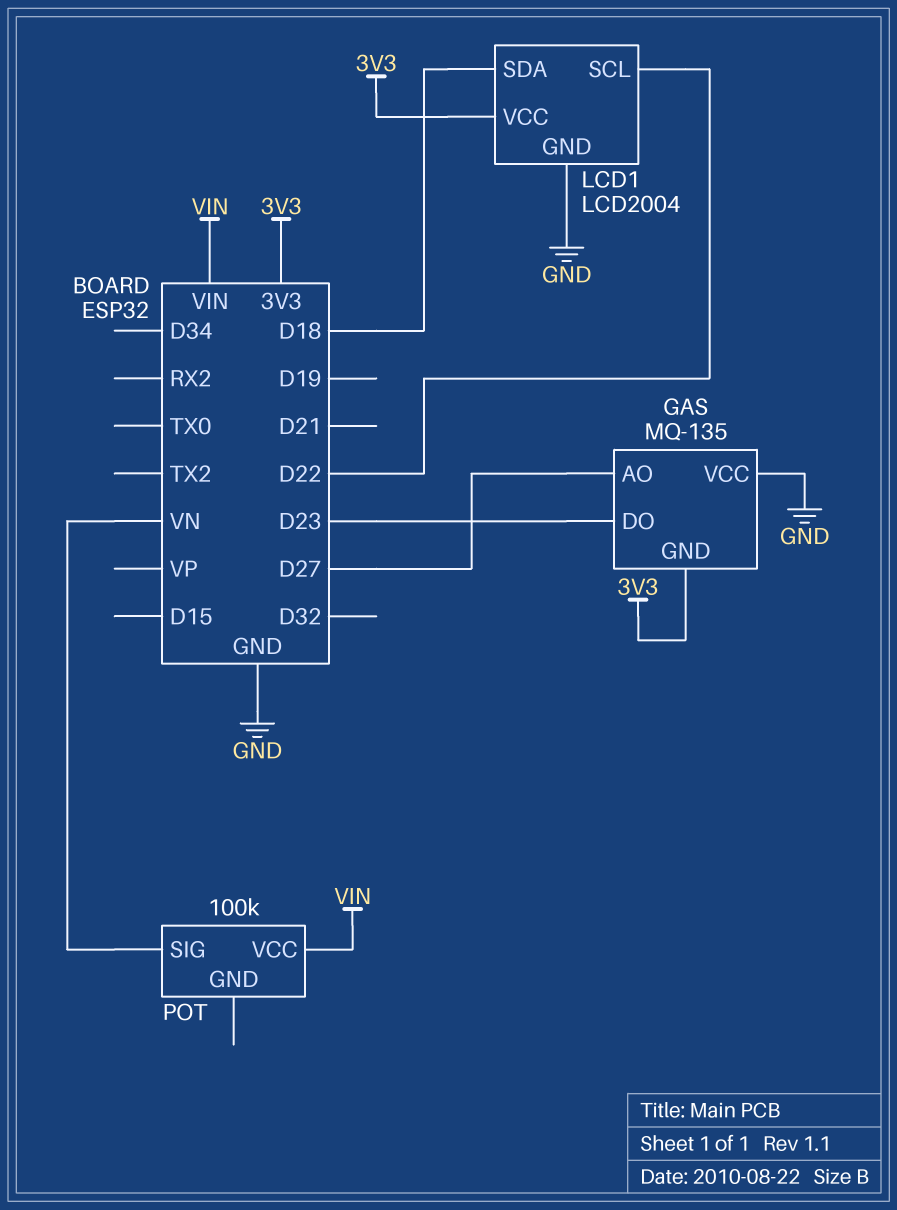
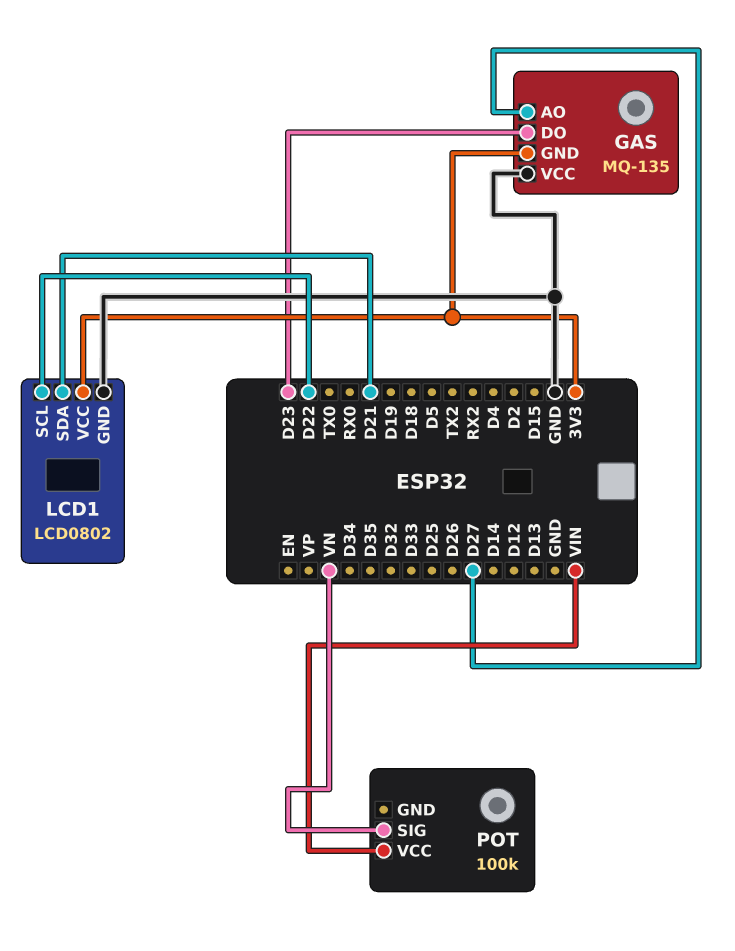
LCD1: LCD2004 -> LCD0802
LCD1 pin SDA: D18 -> D21

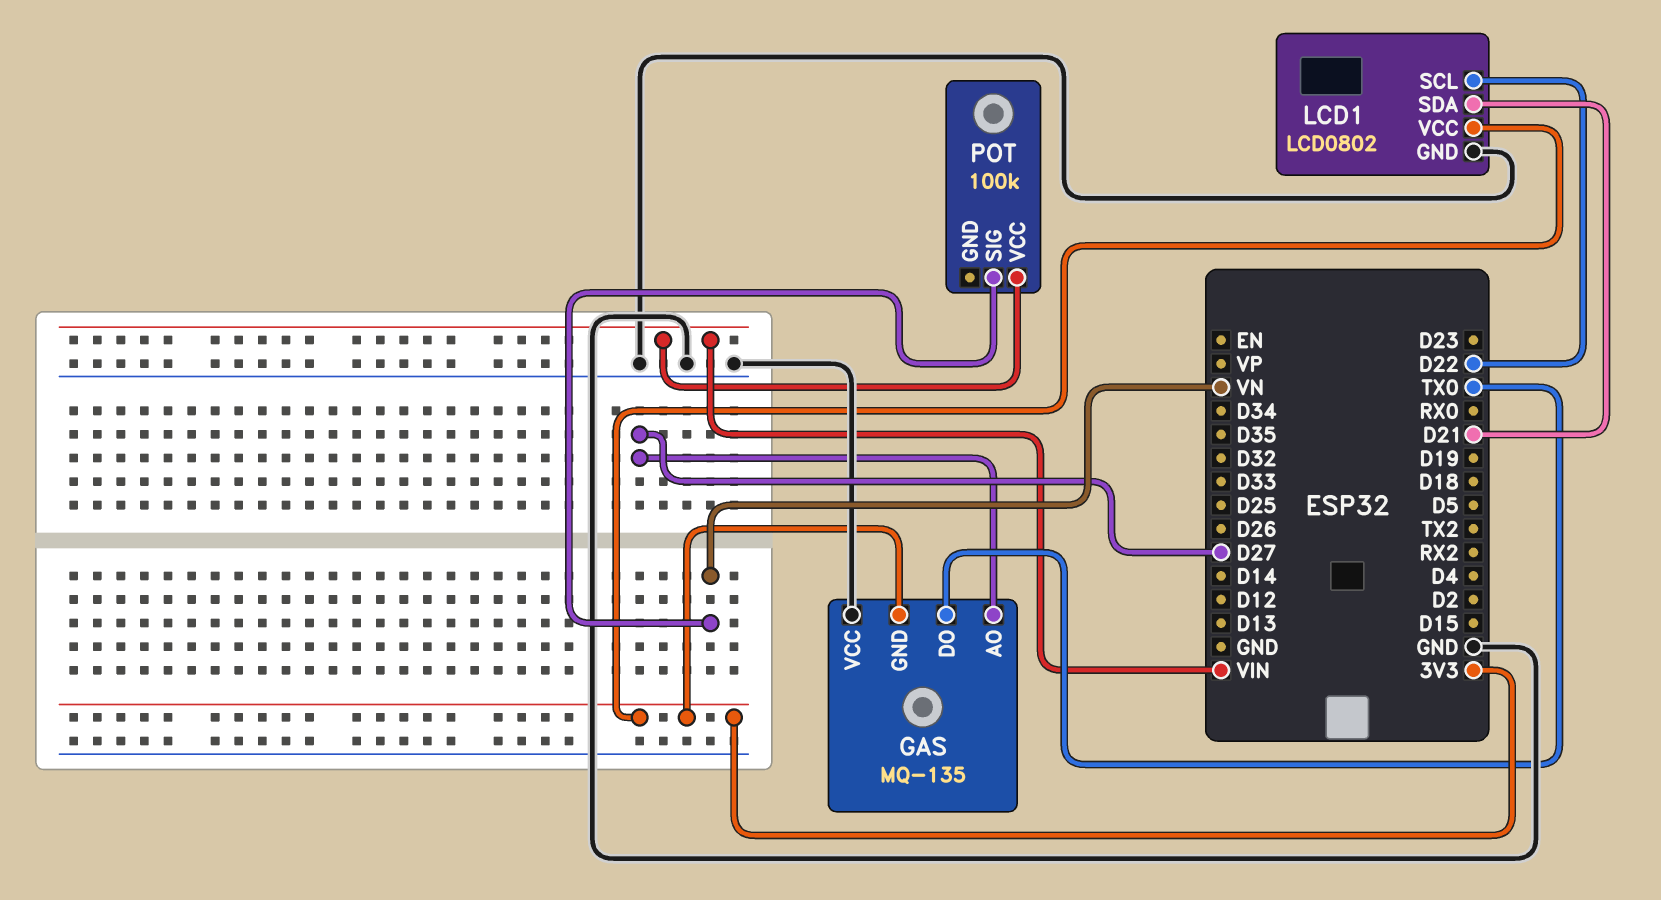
GAS pin DO: D23 -> TX0

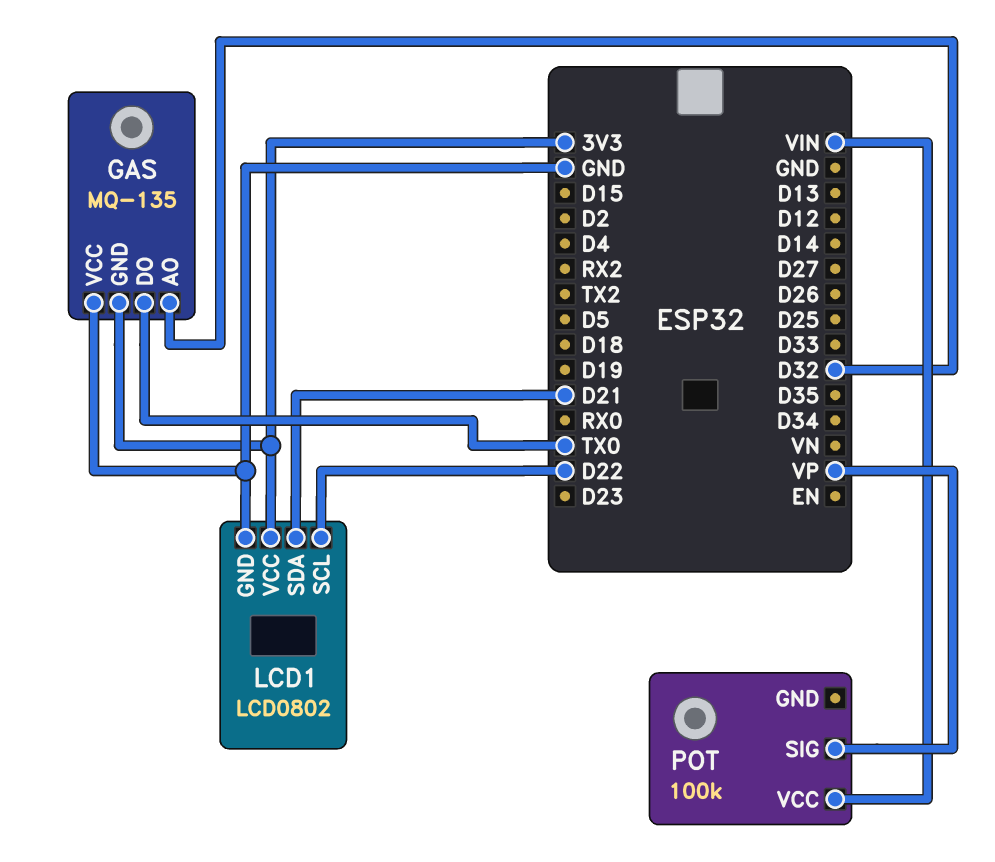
GAS pin AO: D27 -> D32
POT pin SIG: VN -> VP

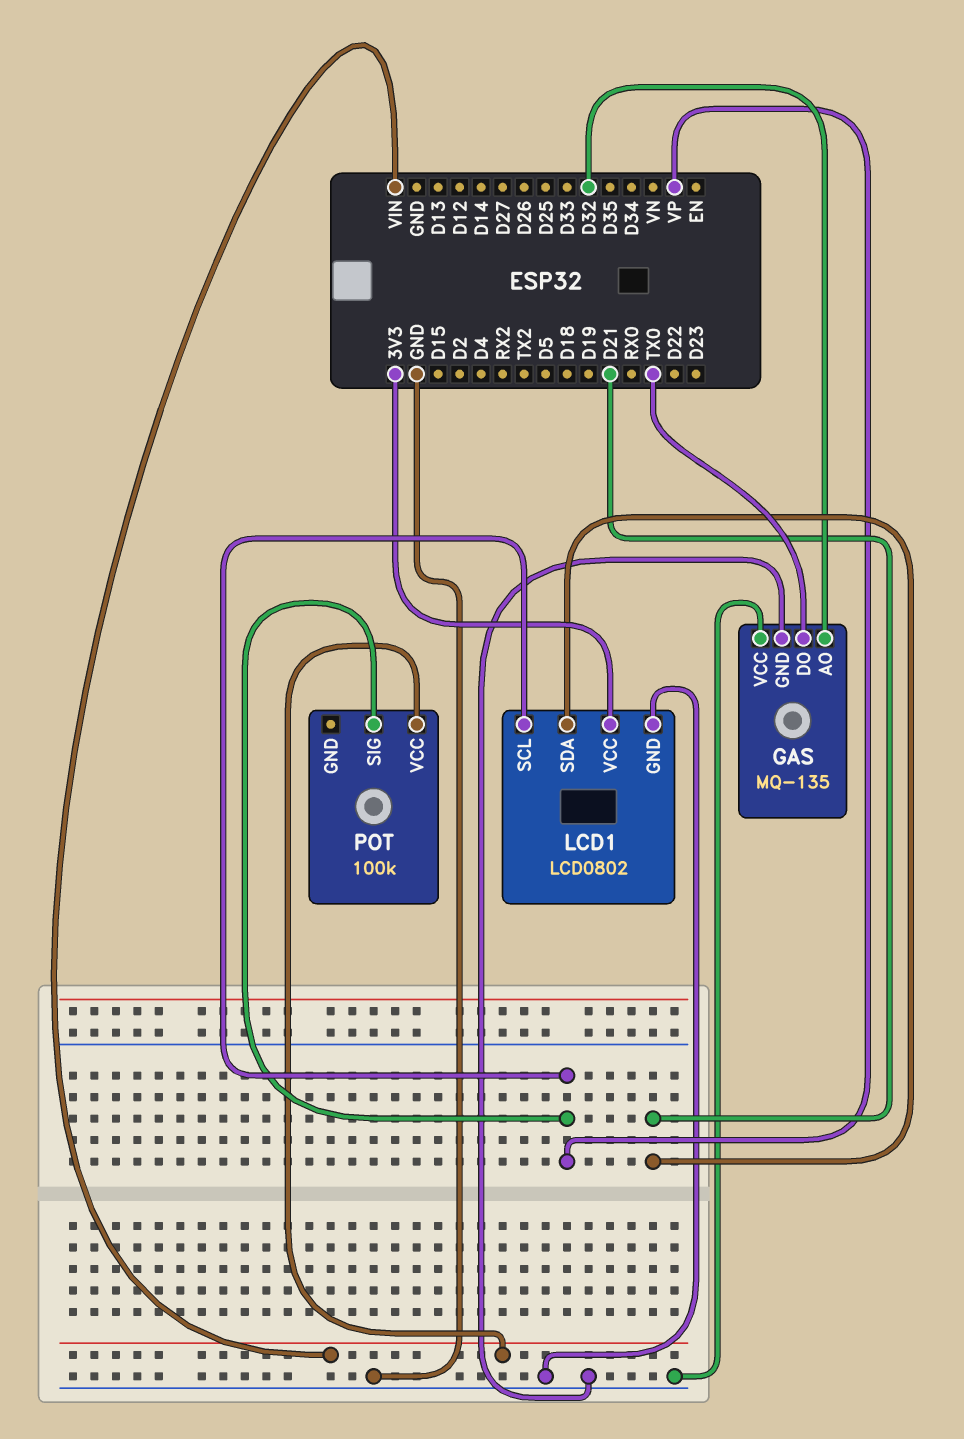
GAS pin GND: 3V3 -> GND
LCD1 pin SCL: D22 -> VP

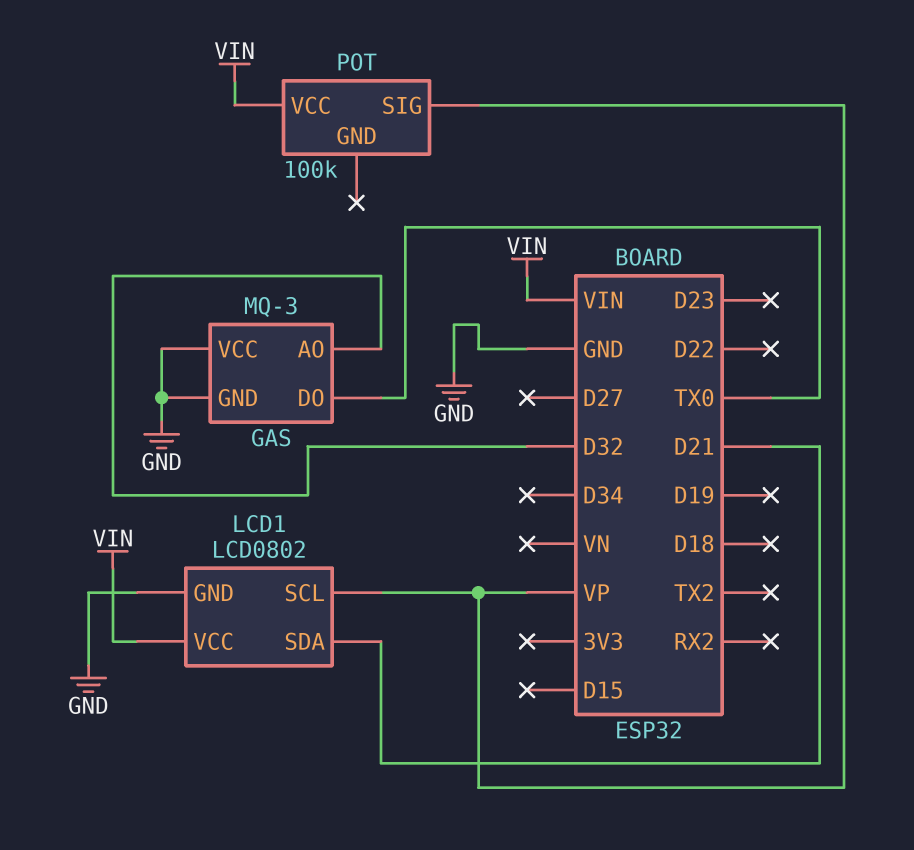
GAS: MQ-135 -> MQ-3
LCD1 pin VCC: 3V3 -> VIN

